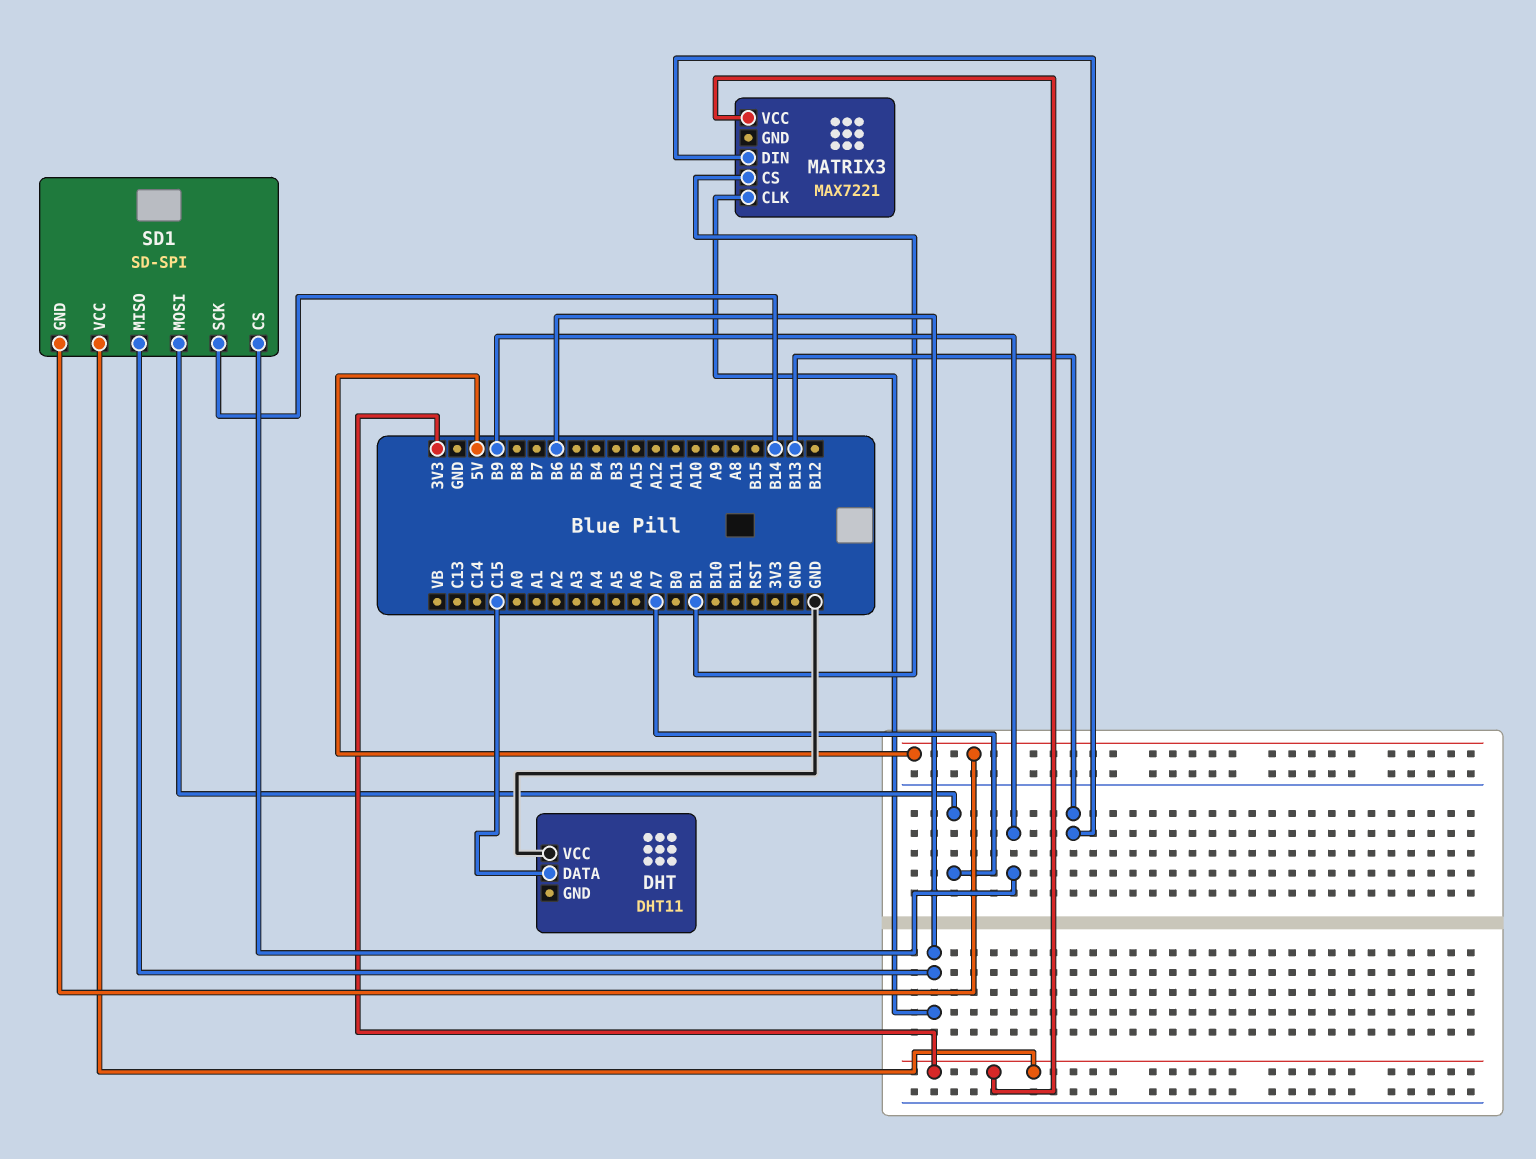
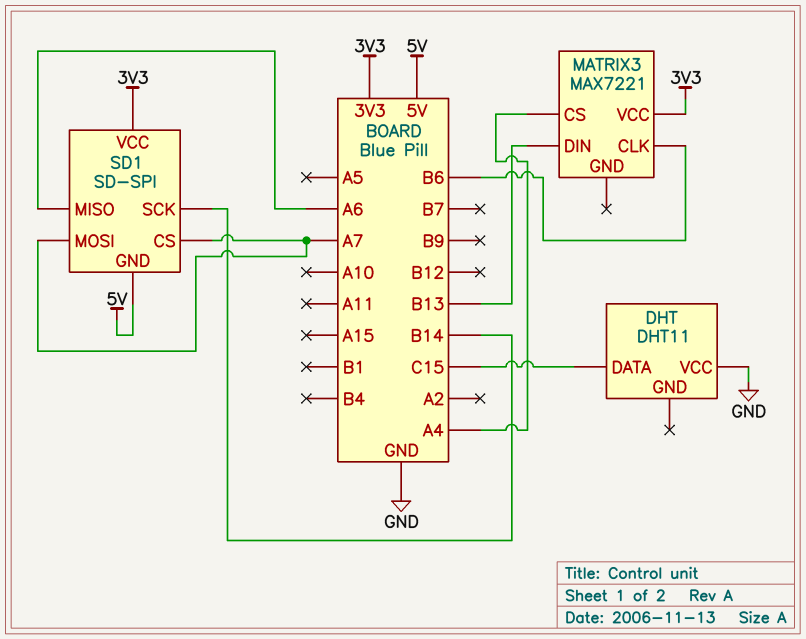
MATRIX3 pin CS: B1 -> A4
SD1 pin CS: B9 -> A7
SD1 pin MISO: B6 -> A6

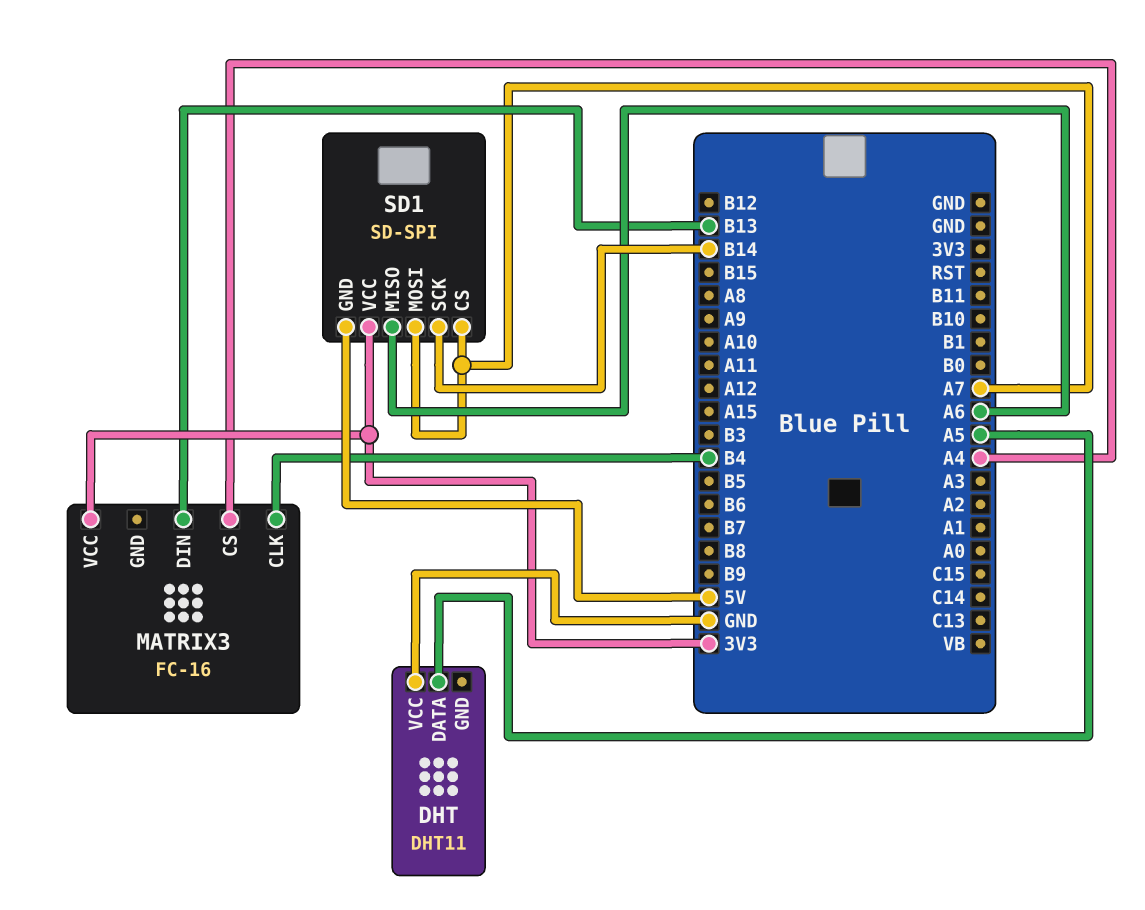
DHT pin DATA: C15 -> A5
MATRIX3: MAX7221 -> FC-16
MATRIX3 pin CLK: B6 -> B4

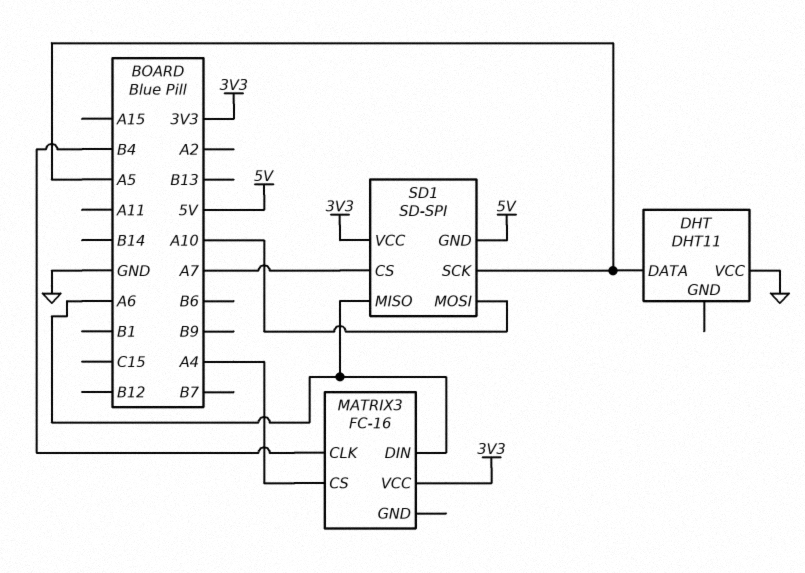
MATRIX3 pin DIN: B13 -> A6
SD1 pin MOSI: A7 -> A10
SD1 pin SCK: B14 -> A5

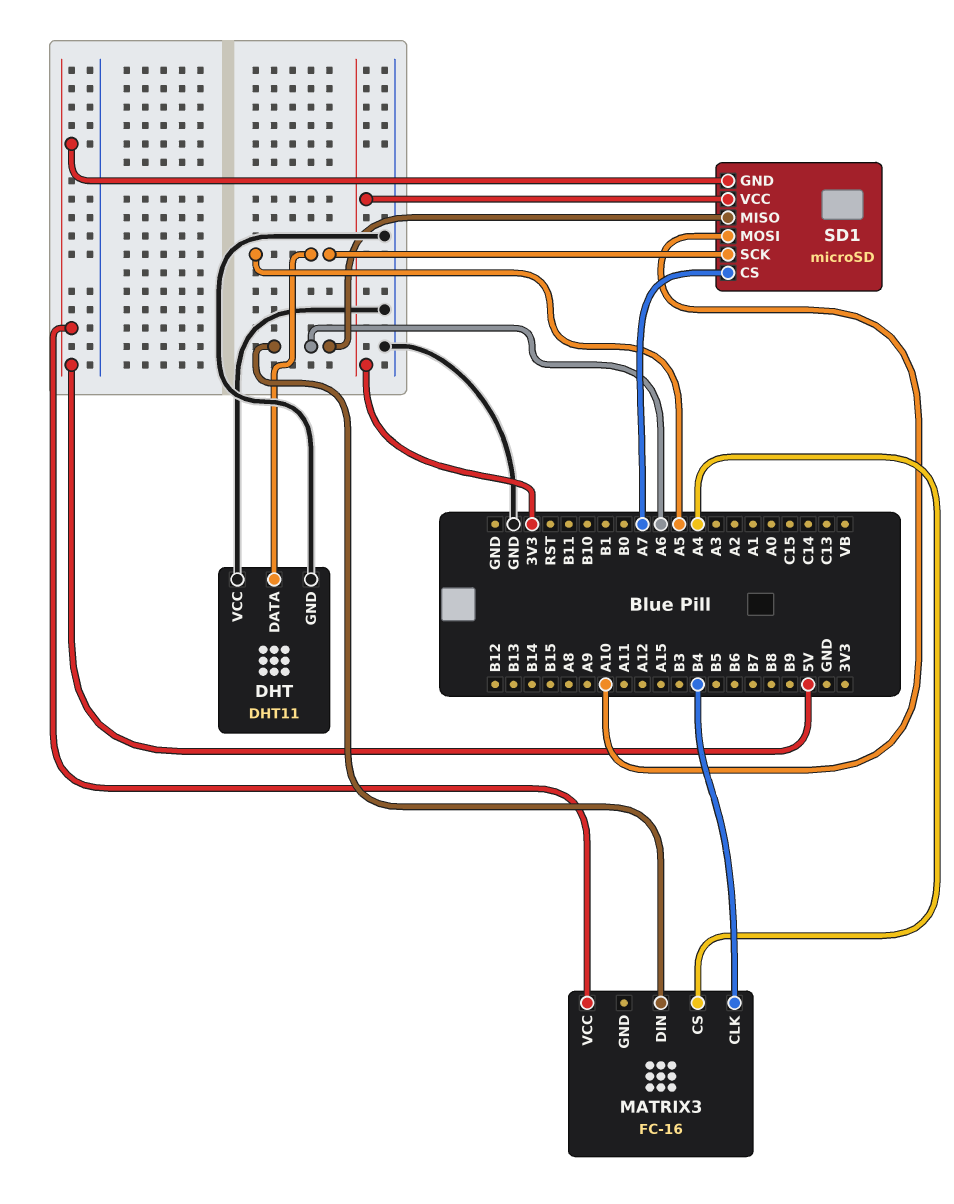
DHT pin GND: none -> GND
MATRIX3 pin VCC: 3V3 -> 5V
SD1: SD-SPI -> microSD

